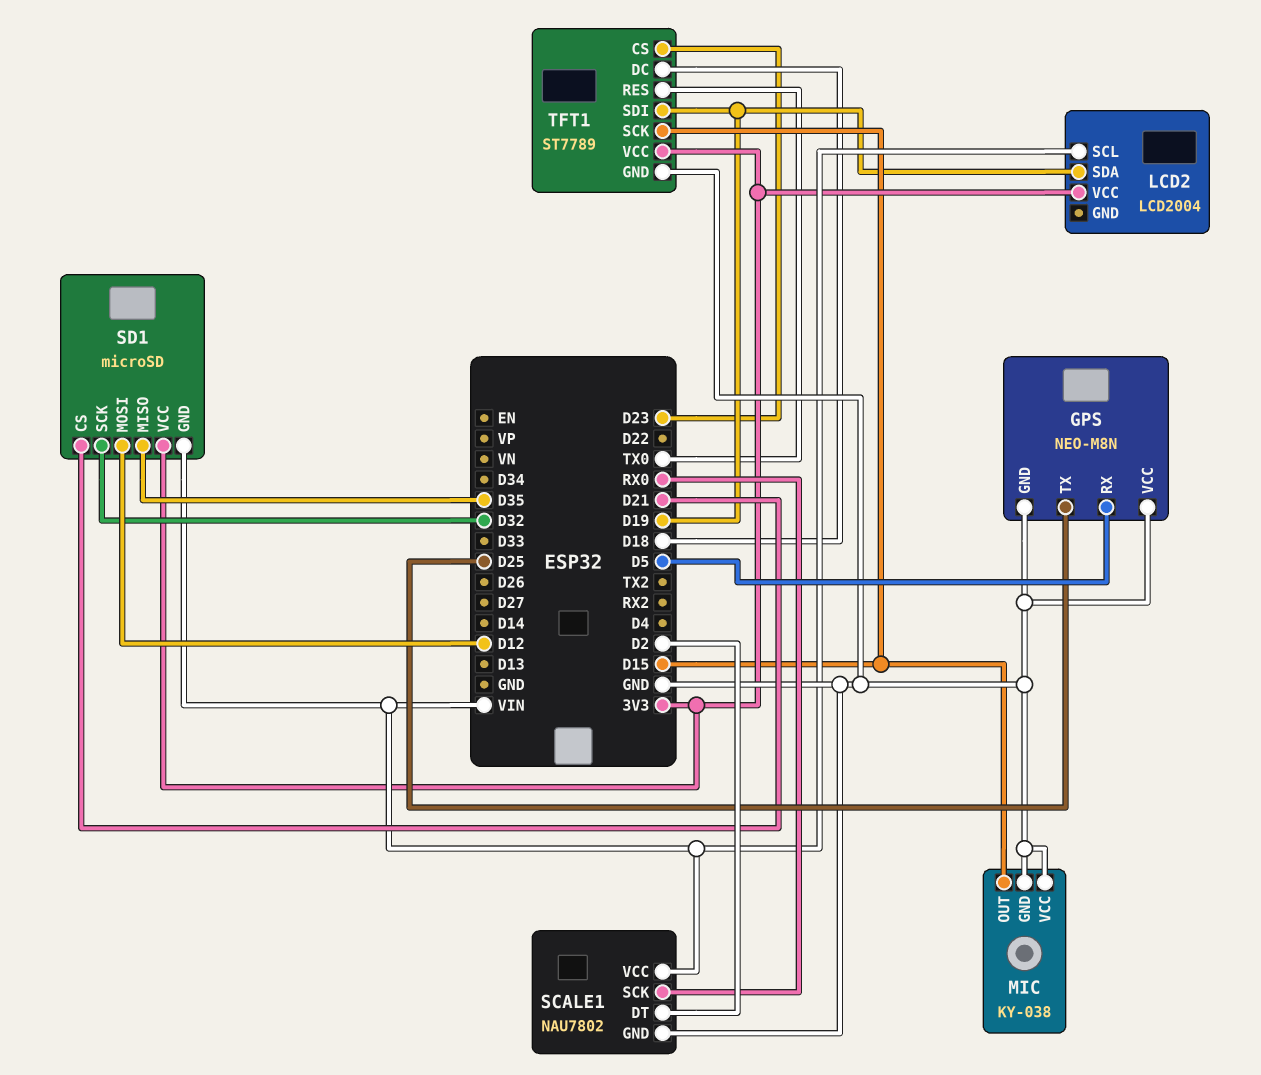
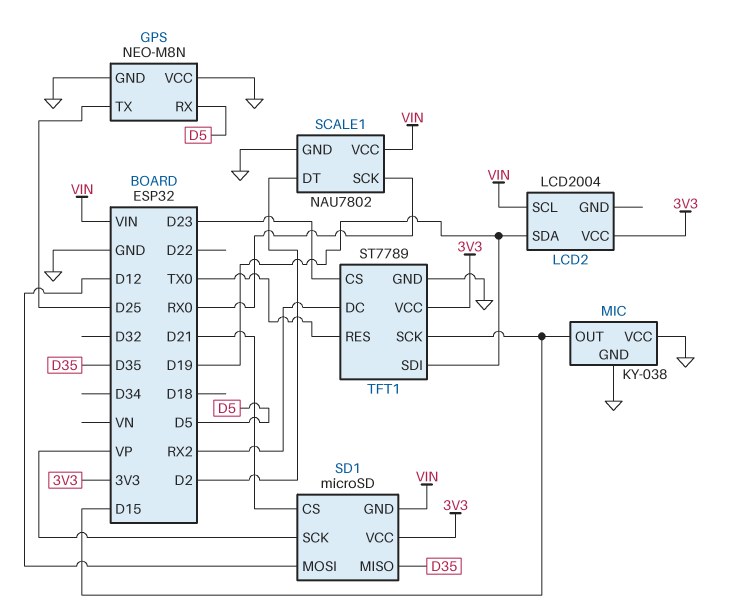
SD1 pin SCK: D32 -> VP
TFT1 pin DC: D18 -> RX2

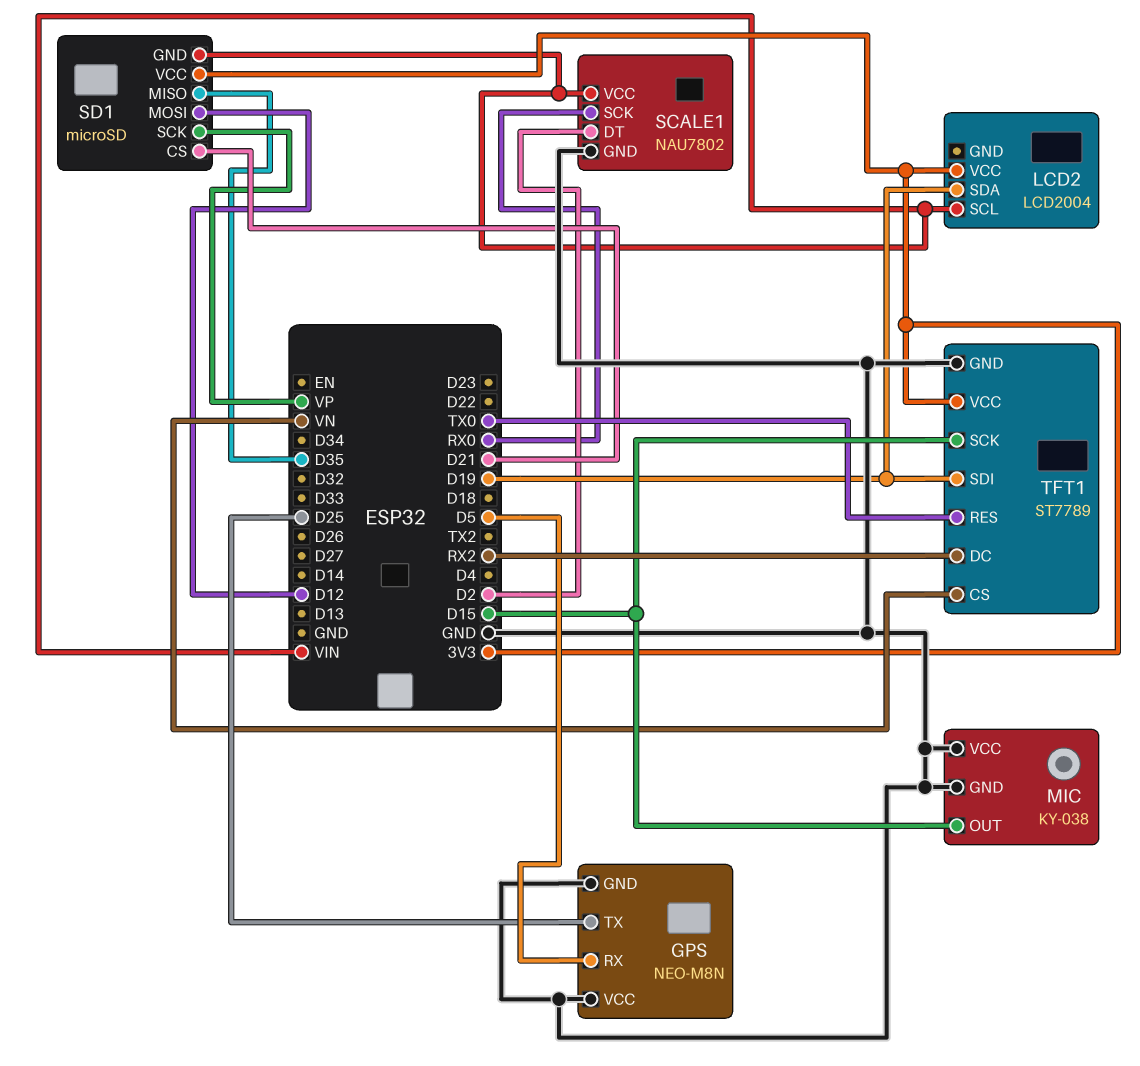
TFT1 pin CS: D23 -> VN

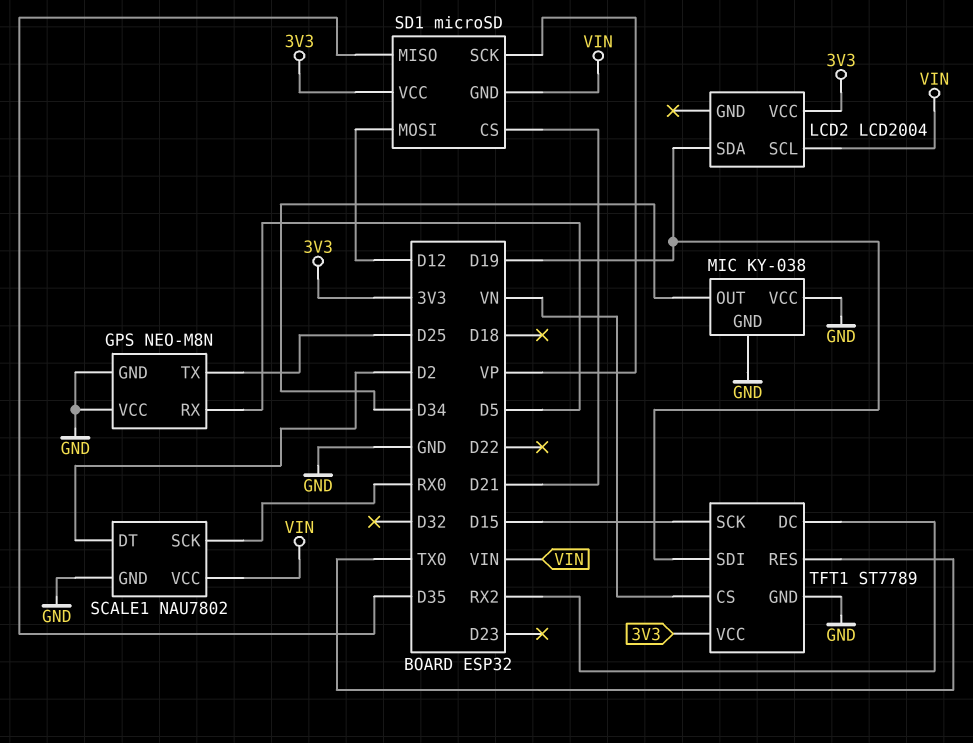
MIC pin OUT: D15 -> D34

